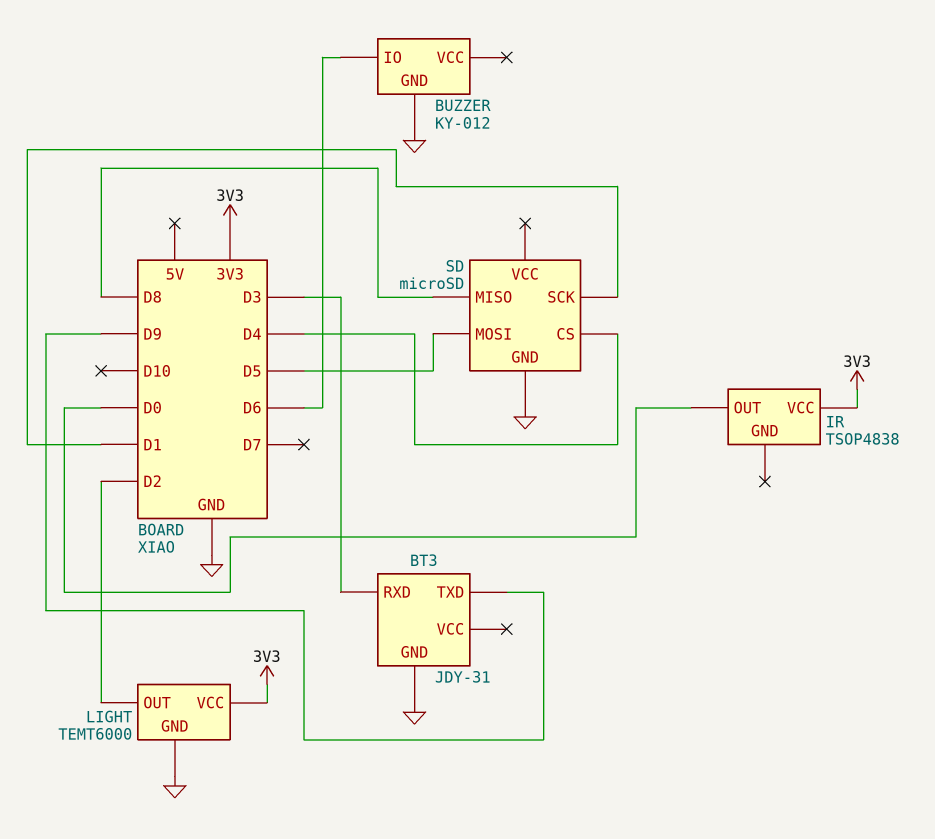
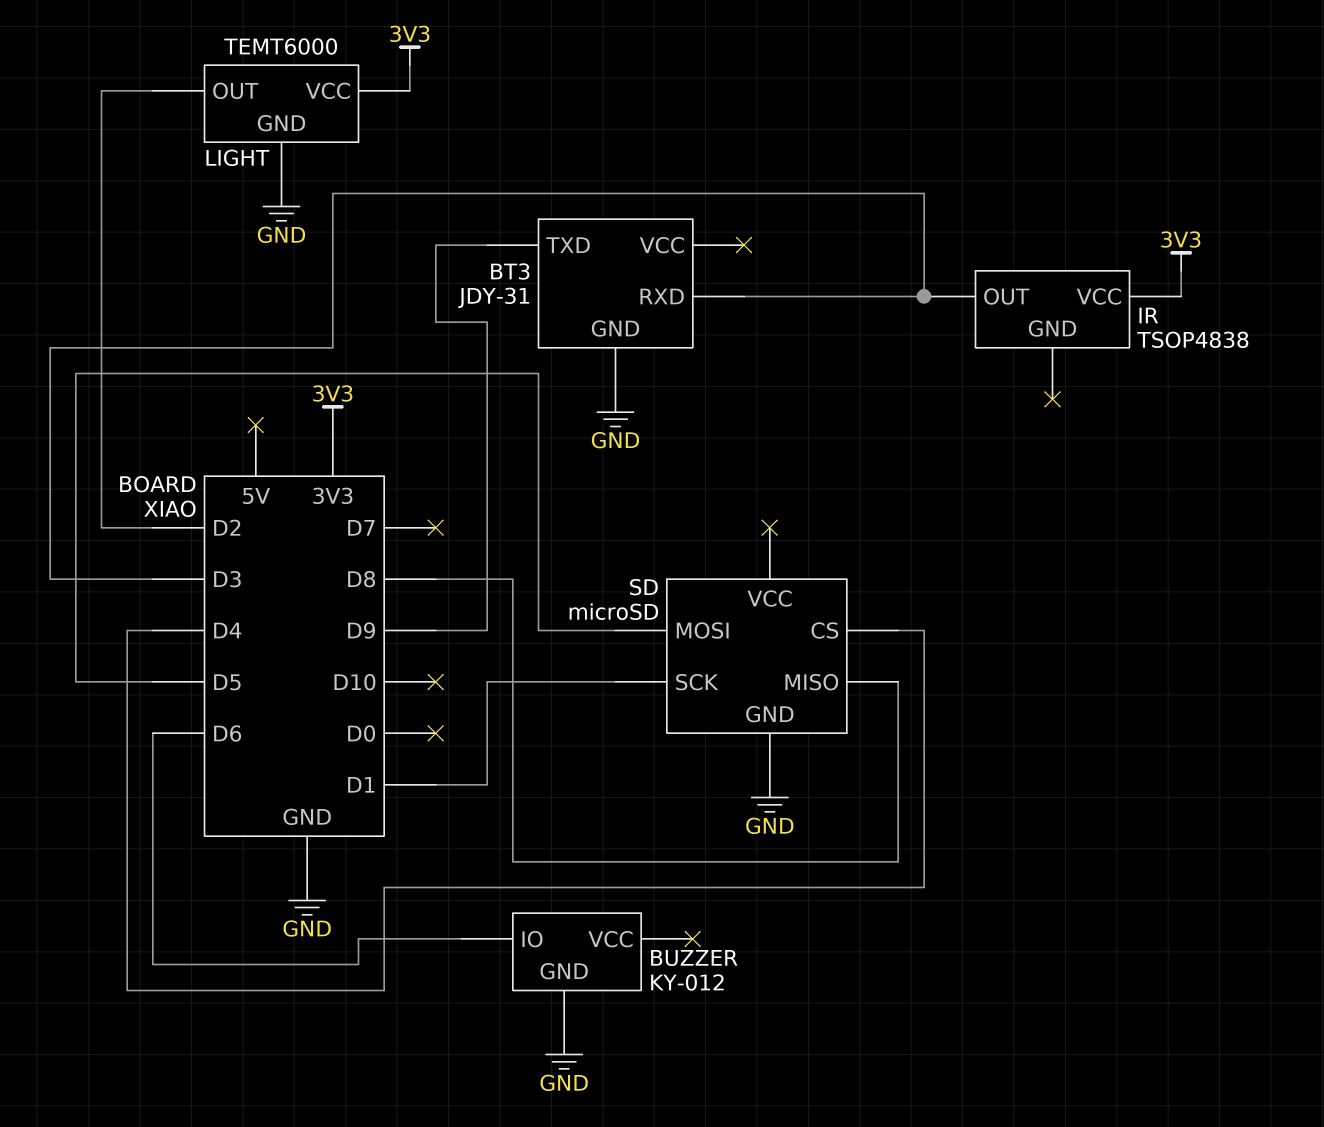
IR pin OUT: D0 -> D3

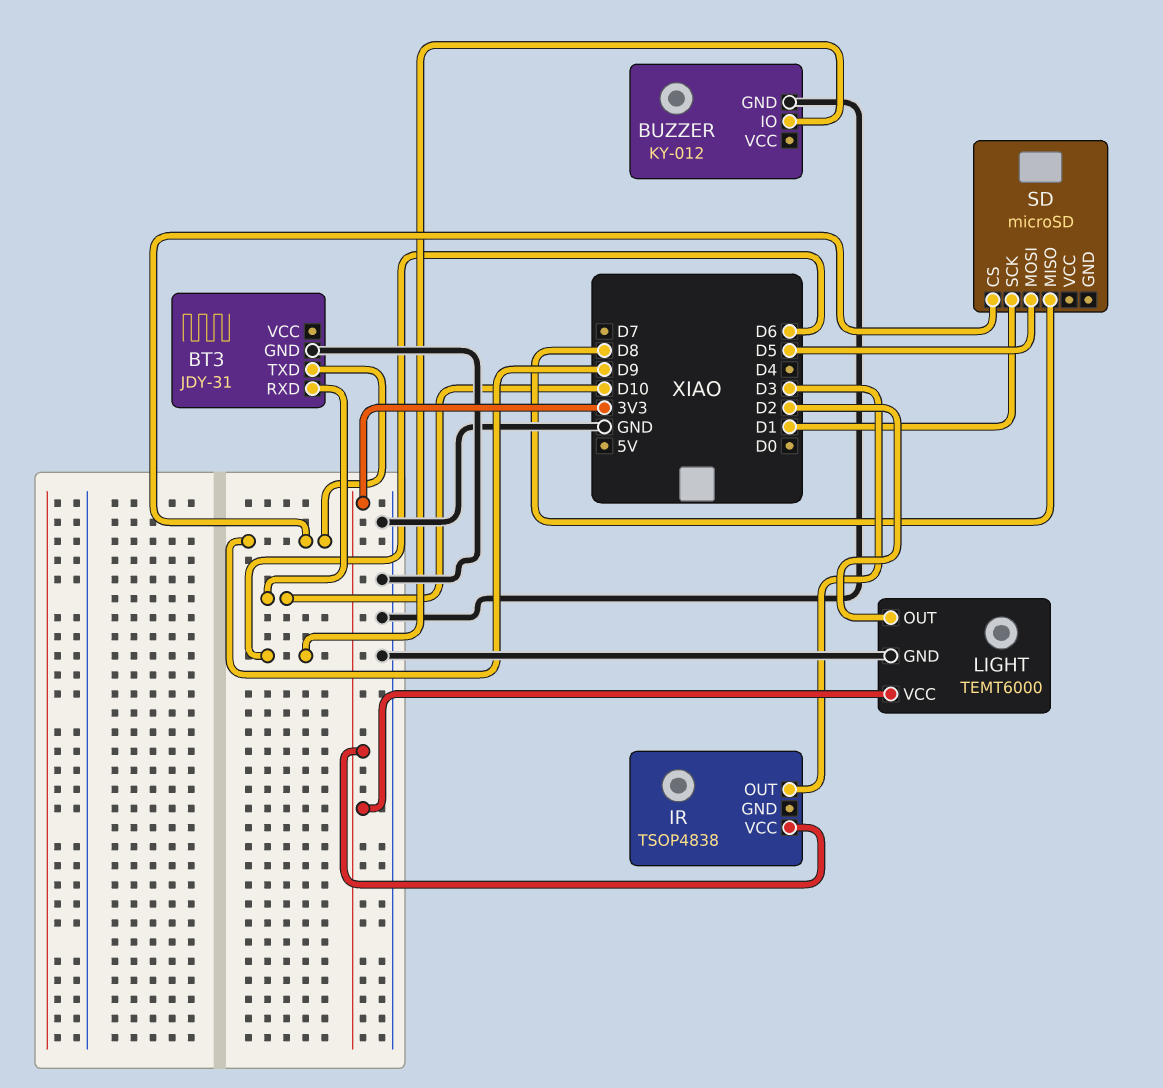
BT3 pin RXD: D3 -> D10
SD pin CS: D4 -> D9
SD pin GND: GND -> none

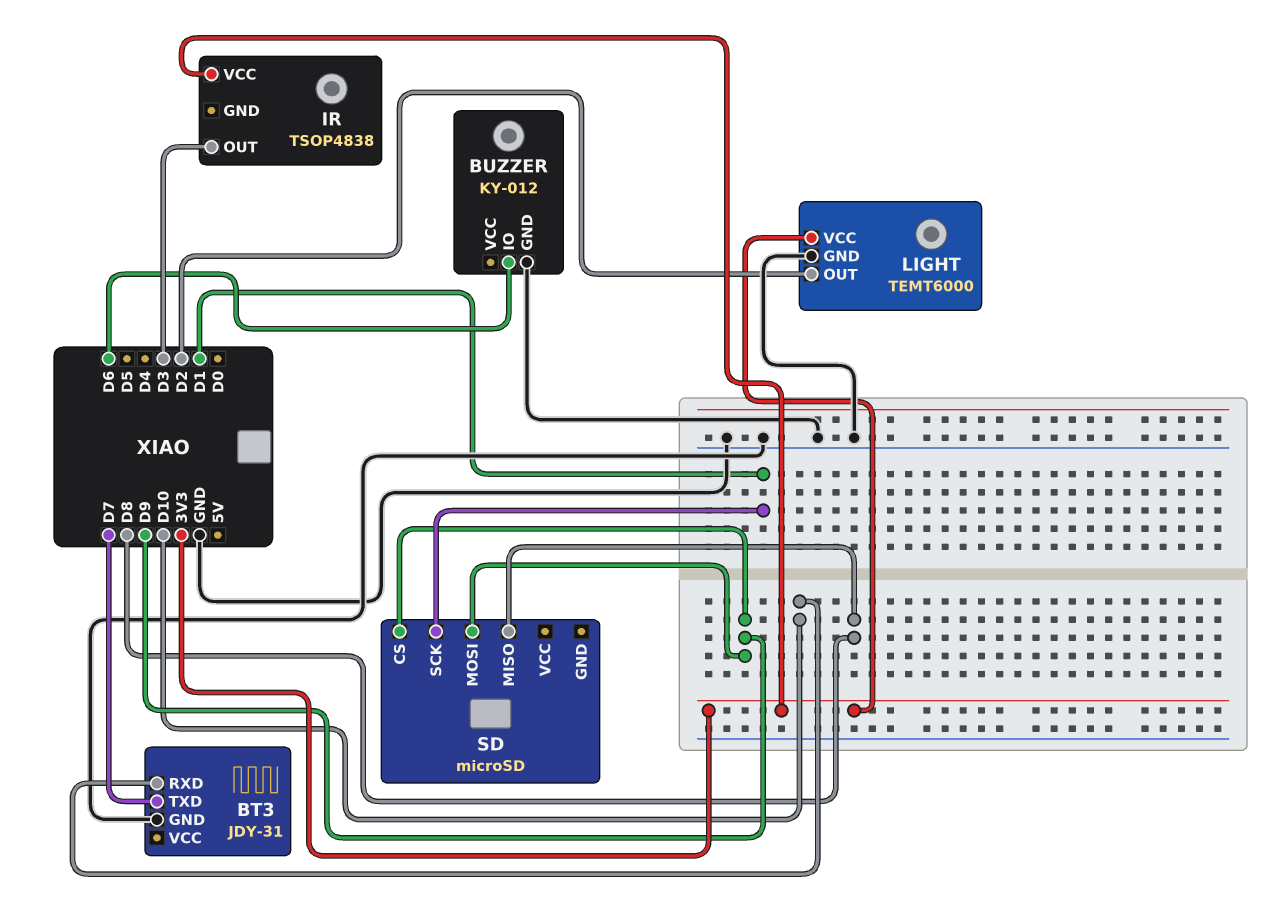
BT3 pin TXD: D9 -> D7
SD pin MOSI: D5 -> D9

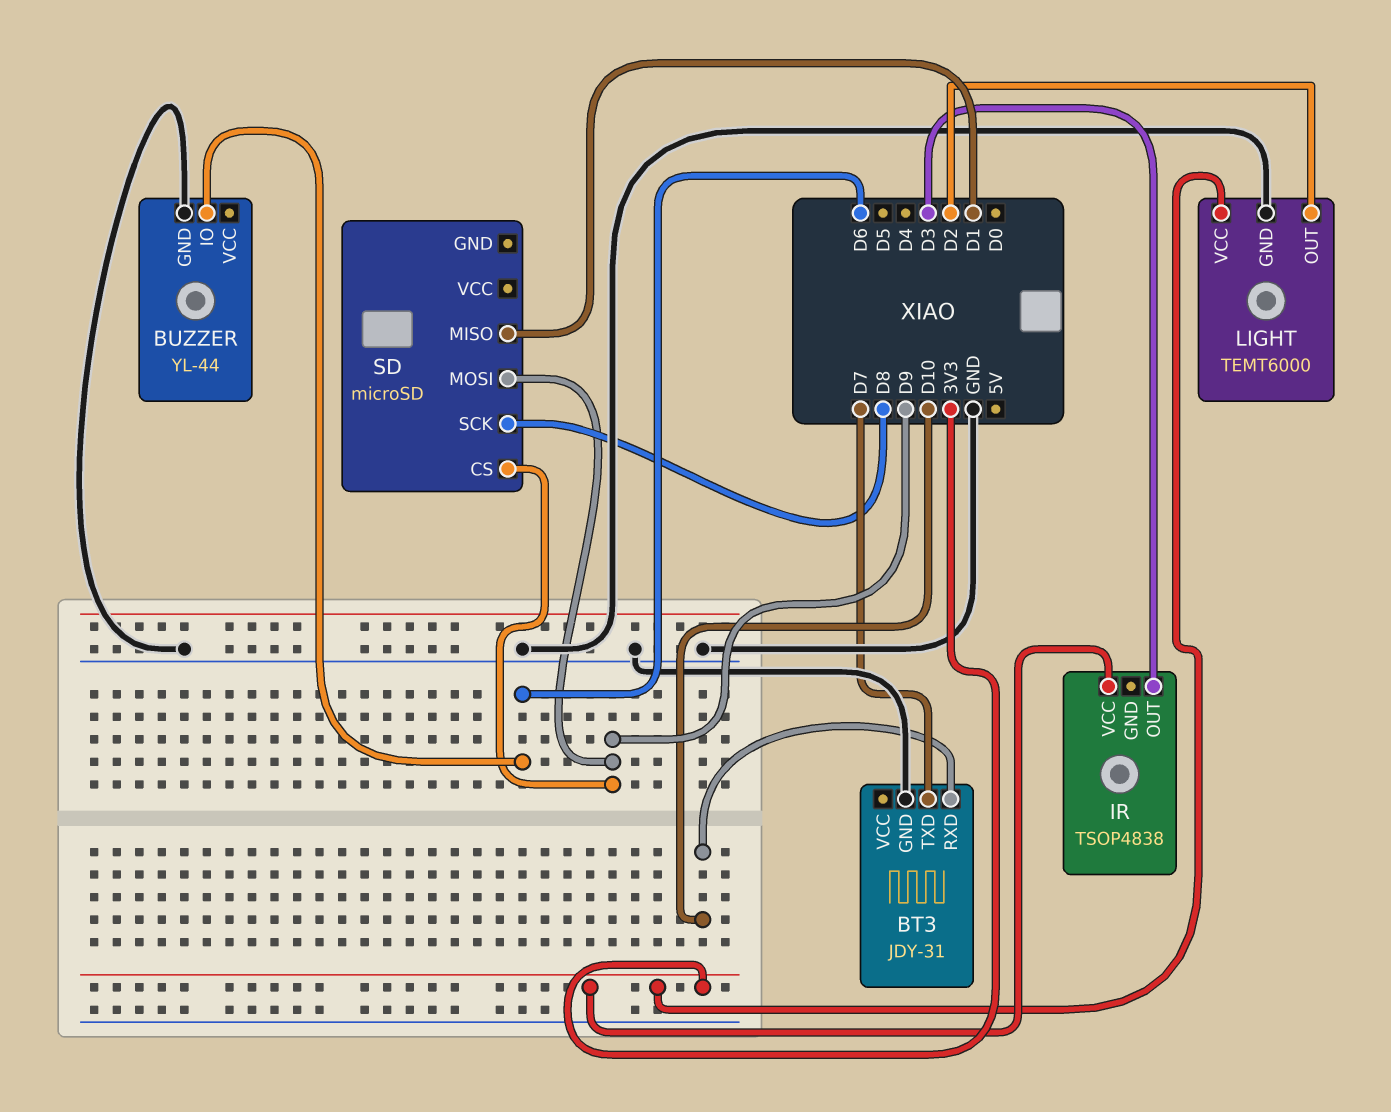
BUZZER: KY-012 -> YL-44
SD pin MISO: D8 -> D1
SD pin SCK: D1 -> D8

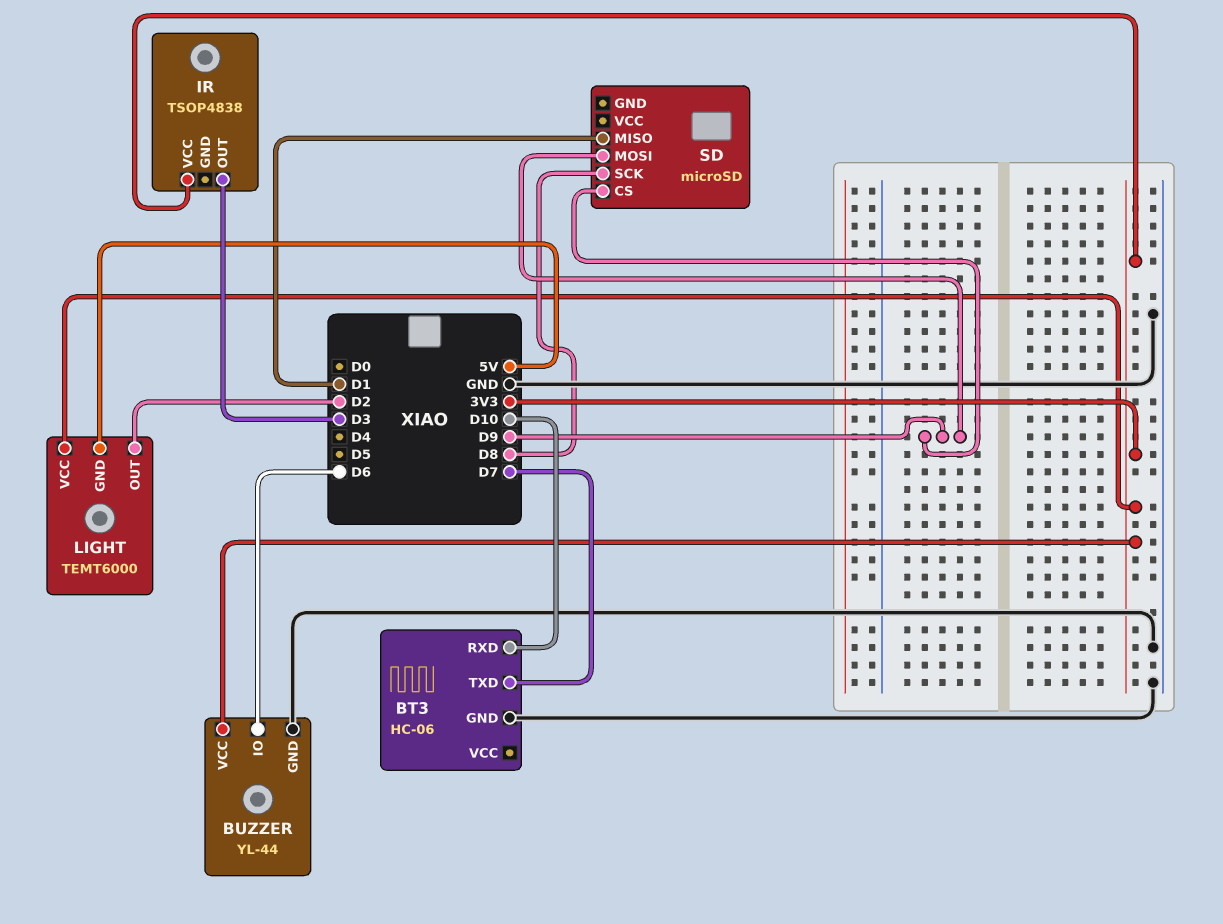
BT3: JDY-31 -> HC-06
BUZZER pin VCC: none -> 3V3
LIGHT pin GND: GND -> 5V

